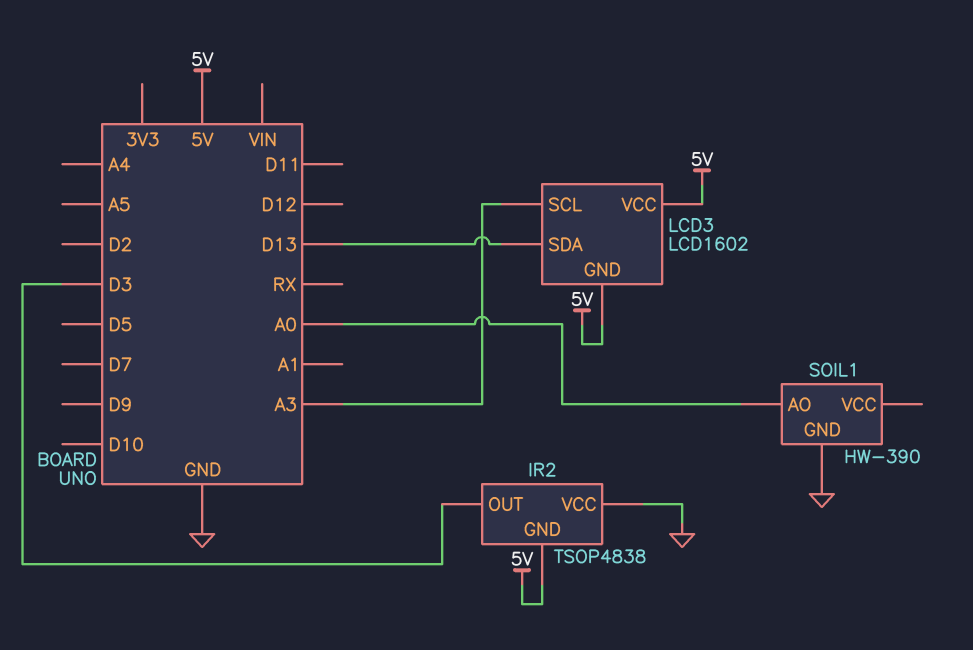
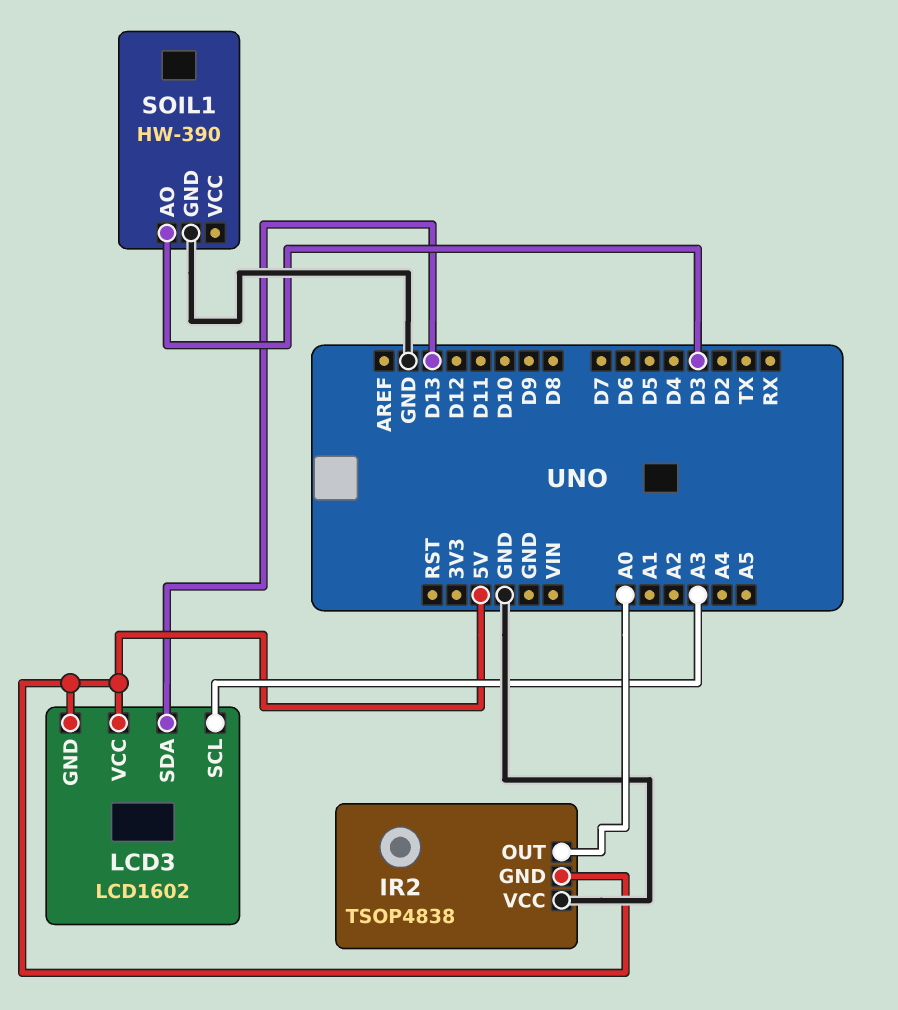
IR2 pin OUT: D3 -> A0
SOIL1 pin AO: A0 -> D3

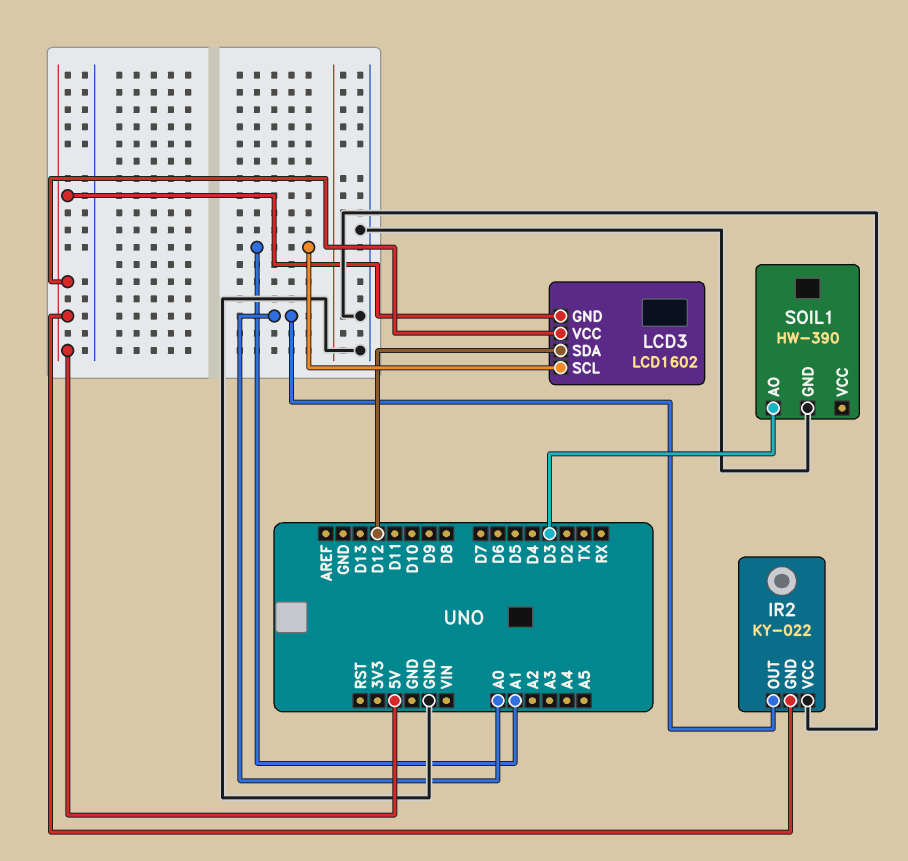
IR2: TSOP4838 -> KY-022
LCD3 pin SCL: A3 -> A1
LCD3 pin SDA: D13 -> D12

